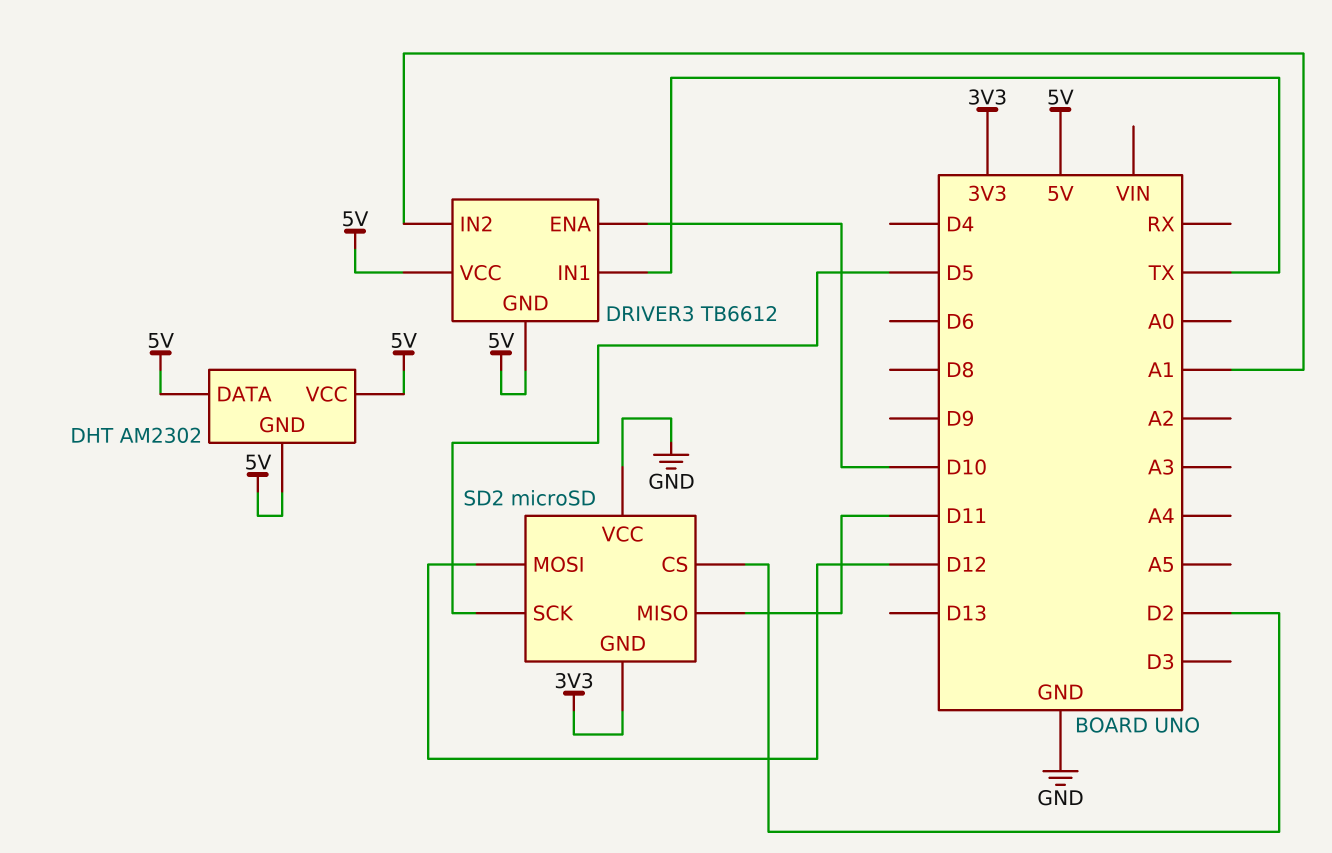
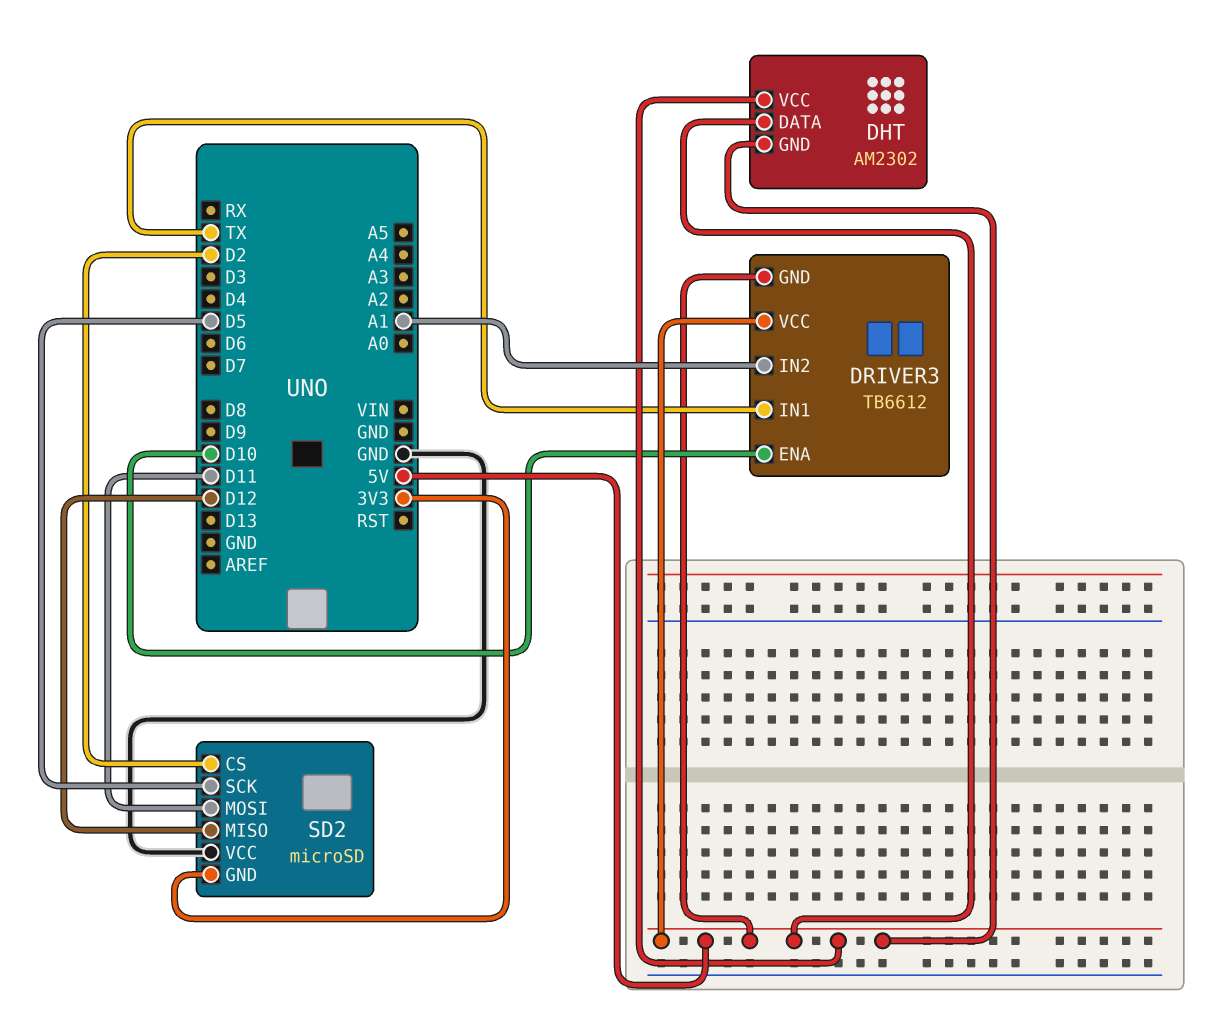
SD2 pin MISO: D11 -> D12
SD2 pin MOSI: D12 -> D11

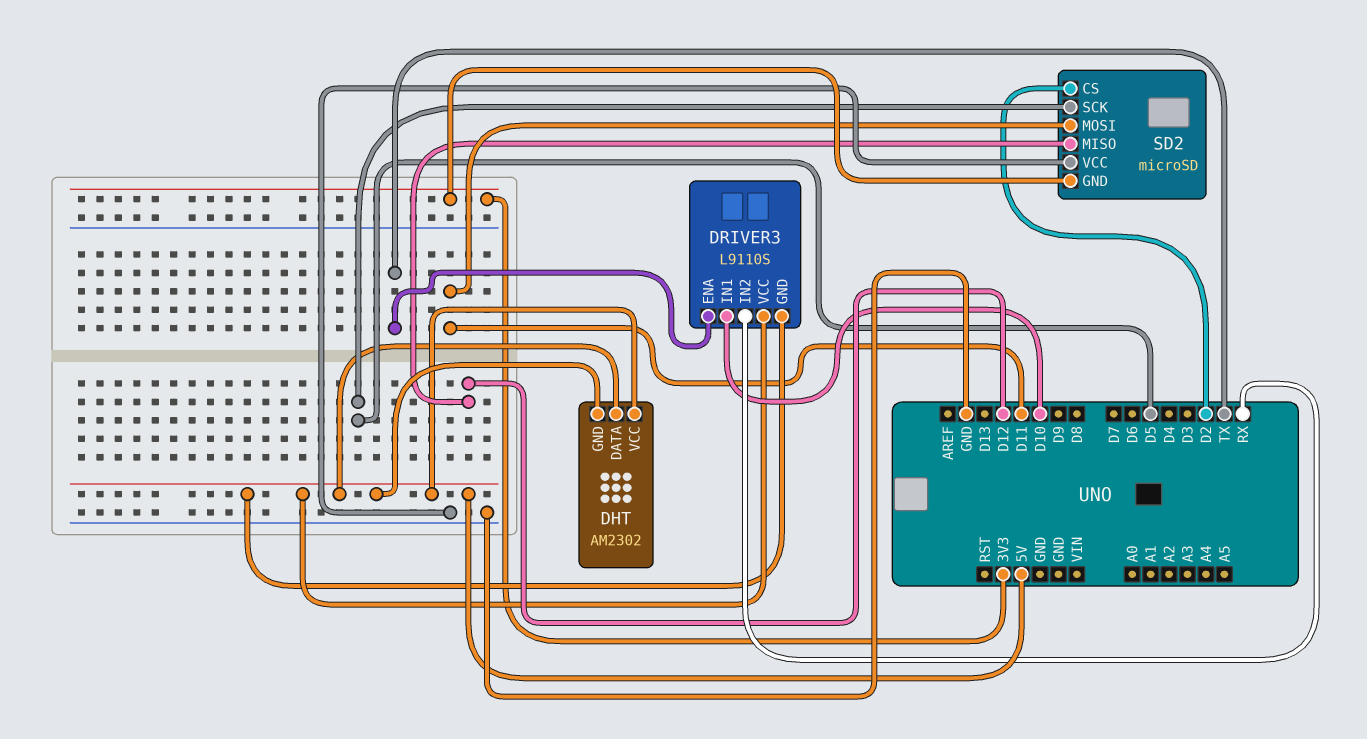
DRIVER3: TB6612 -> L9110S
DRIVER3 pin ENA: D10 -> TX
DRIVER3 pin IN1: TX -> D10
DRIVER3 pin IN2: A1 -> RX

